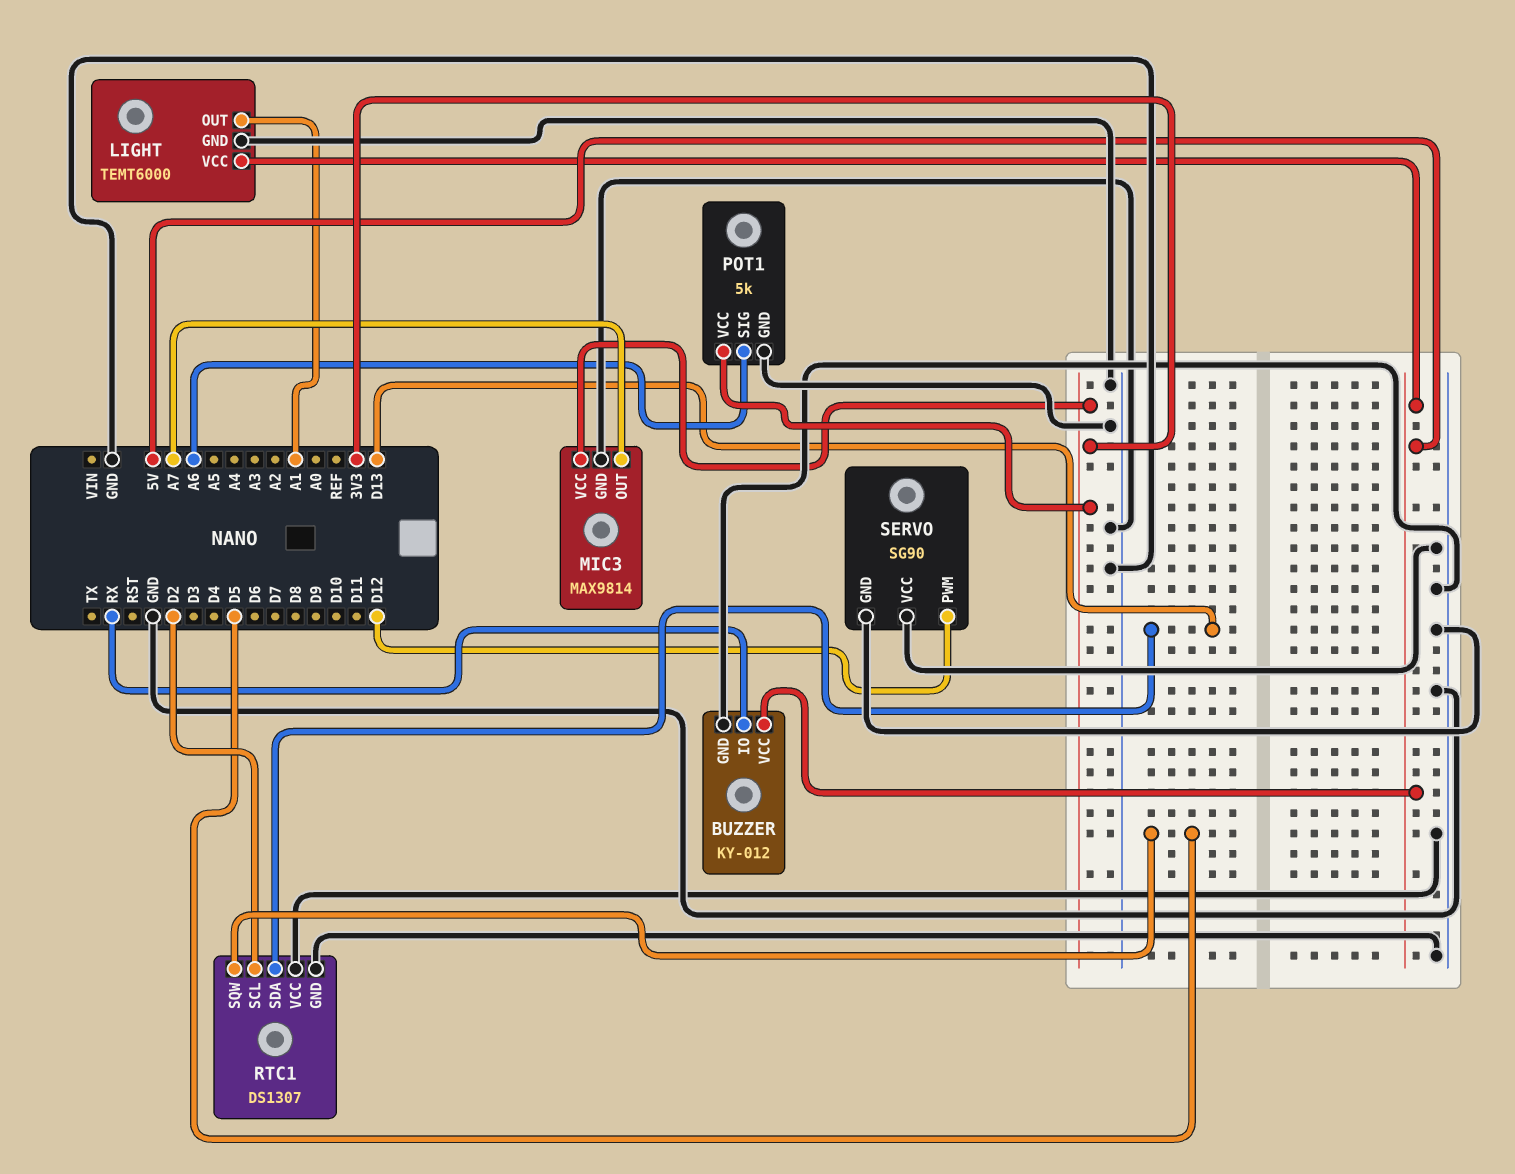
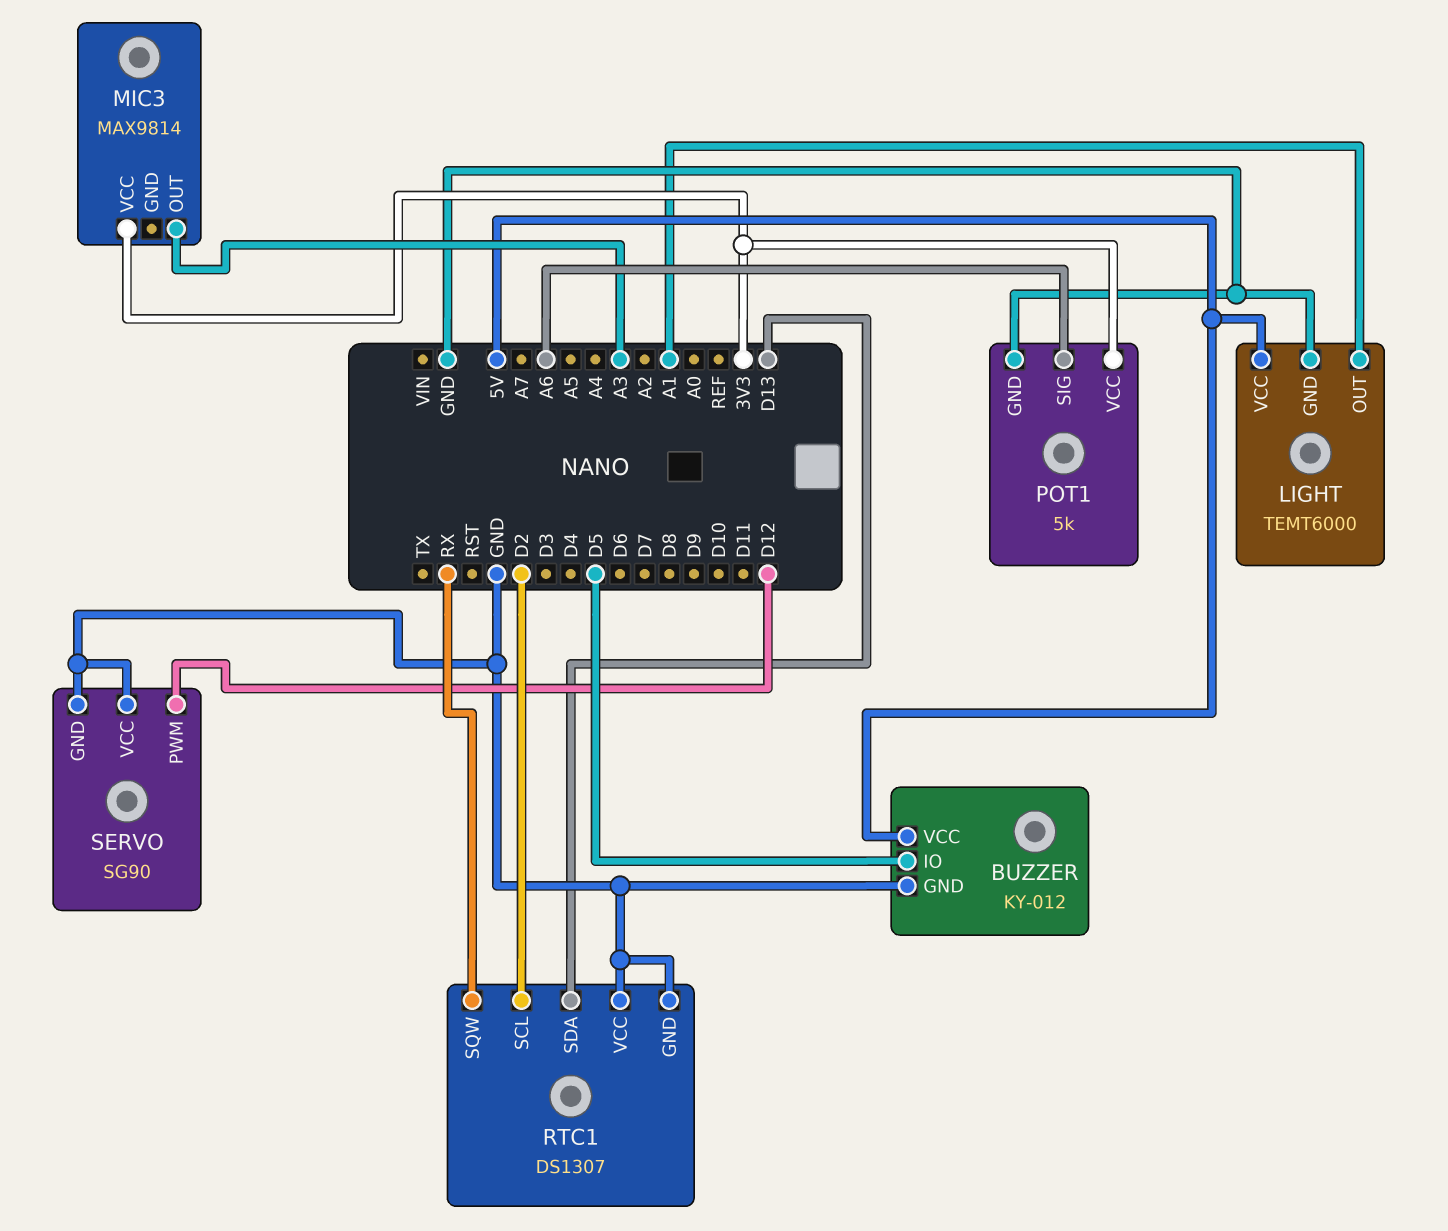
BUZZER pin IO: RX -> D5
MIC3 pin GND: GND -> none
MIC3 pin OUT: A7 -> A3
RTC1 pin SQW: D5 -> RX

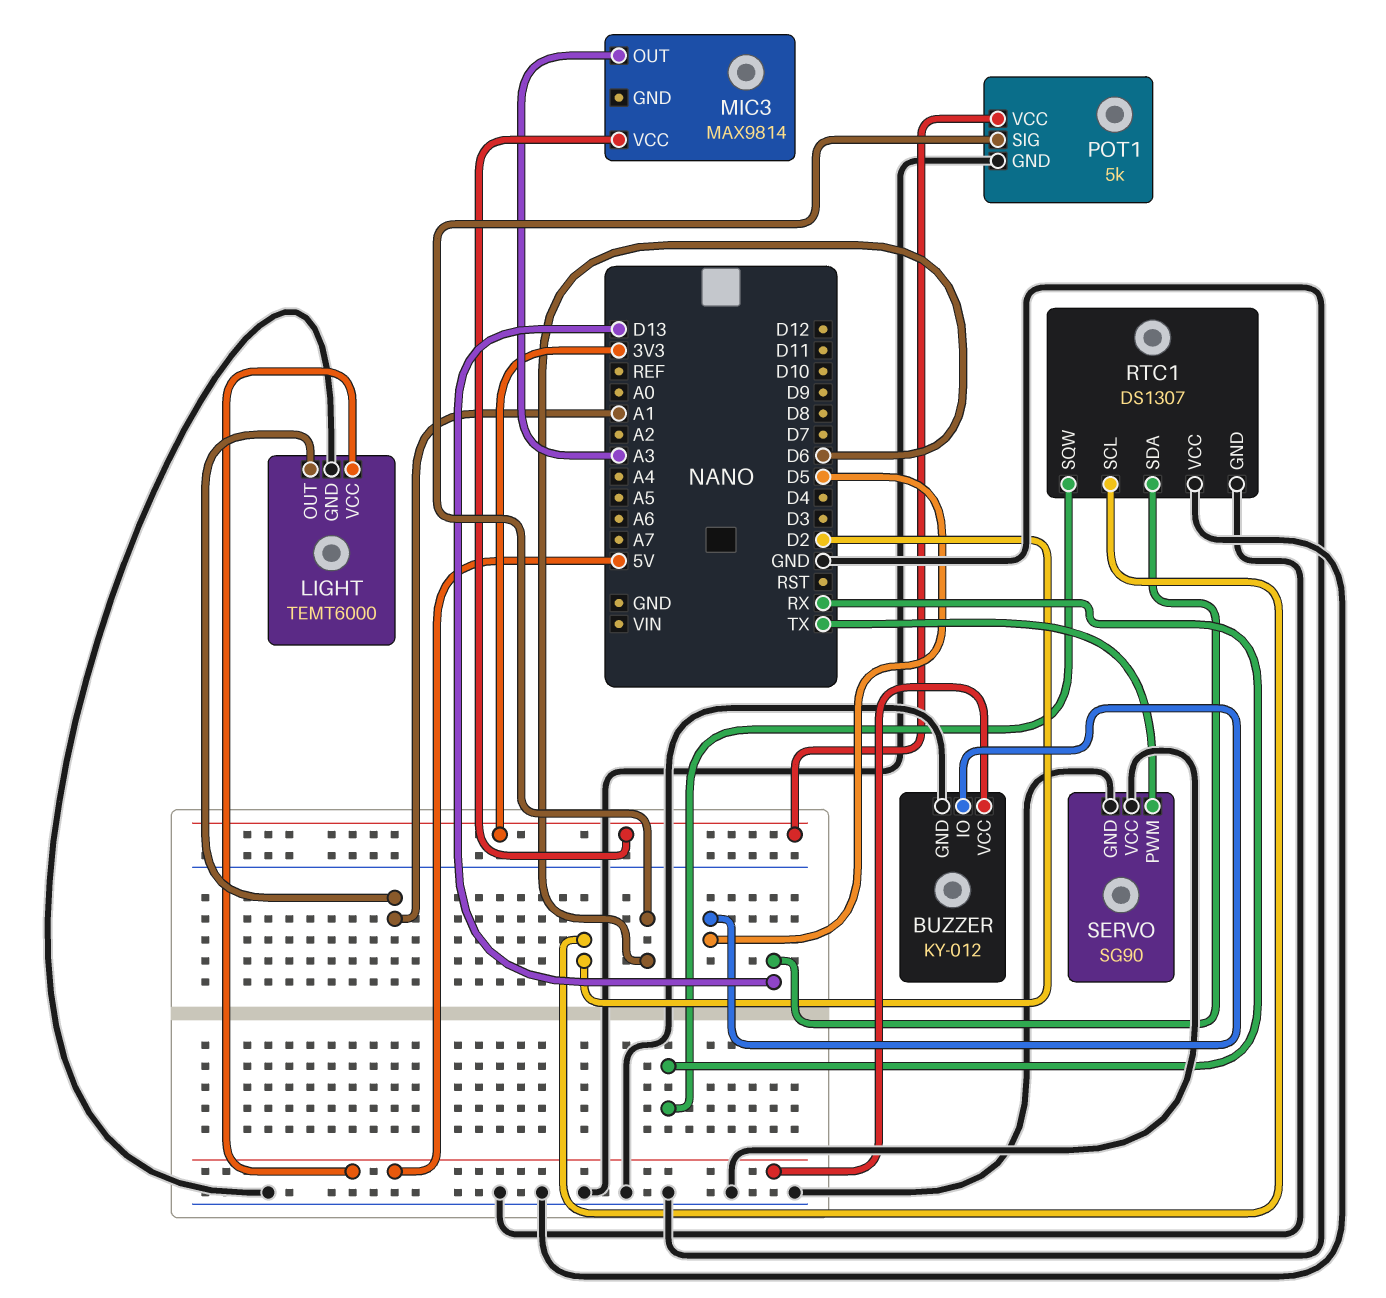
POT1 pin SIG: A6 -> D6
SERVO pin PWM: D12 -> TX

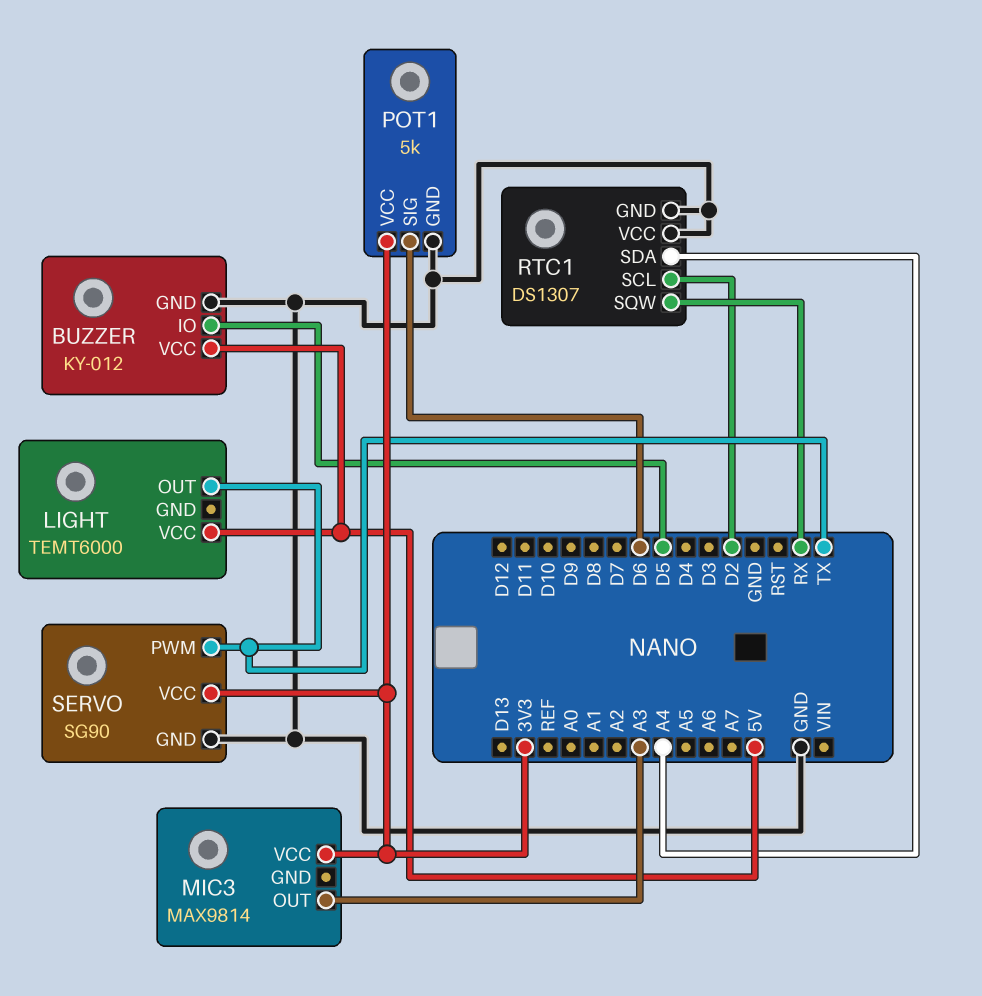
LIGHT pin GND: GND -> none
LIGHT pin OUT: A1 -> TX
RTC1 pin SDA: D13 -> A4
SERVO pin VCC: GND -> 3V3

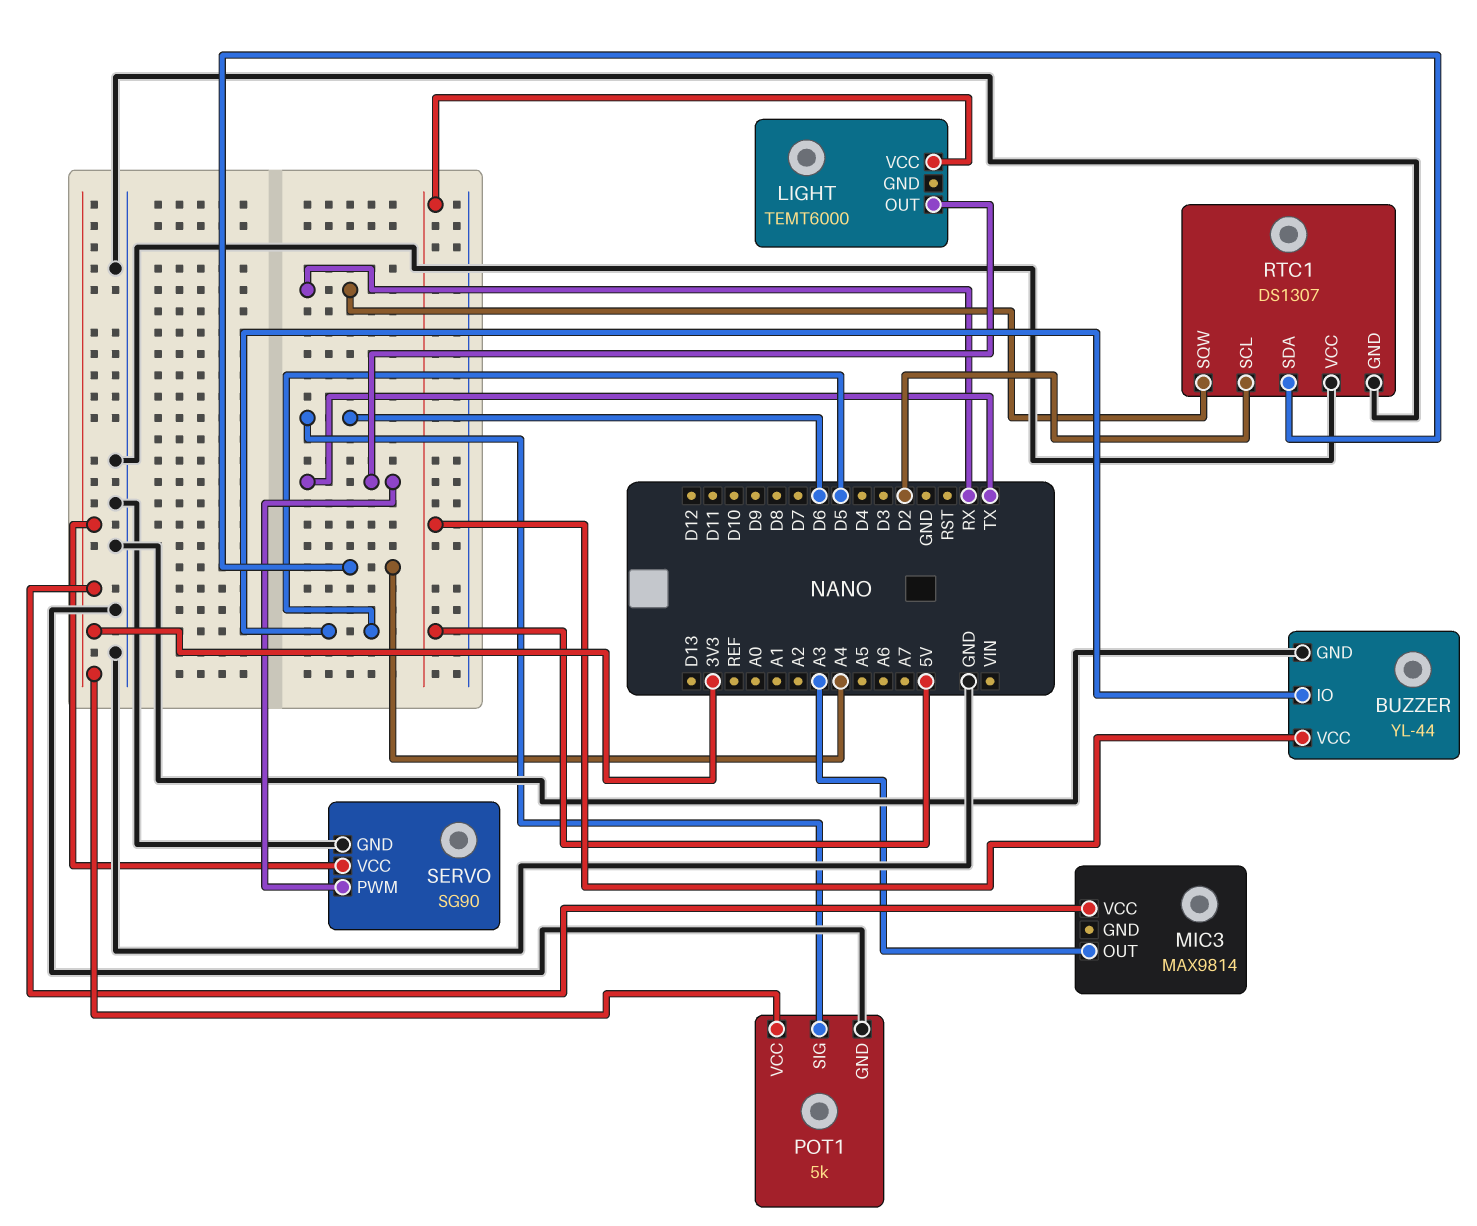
BUZZER: KY-012 -> YL-44

